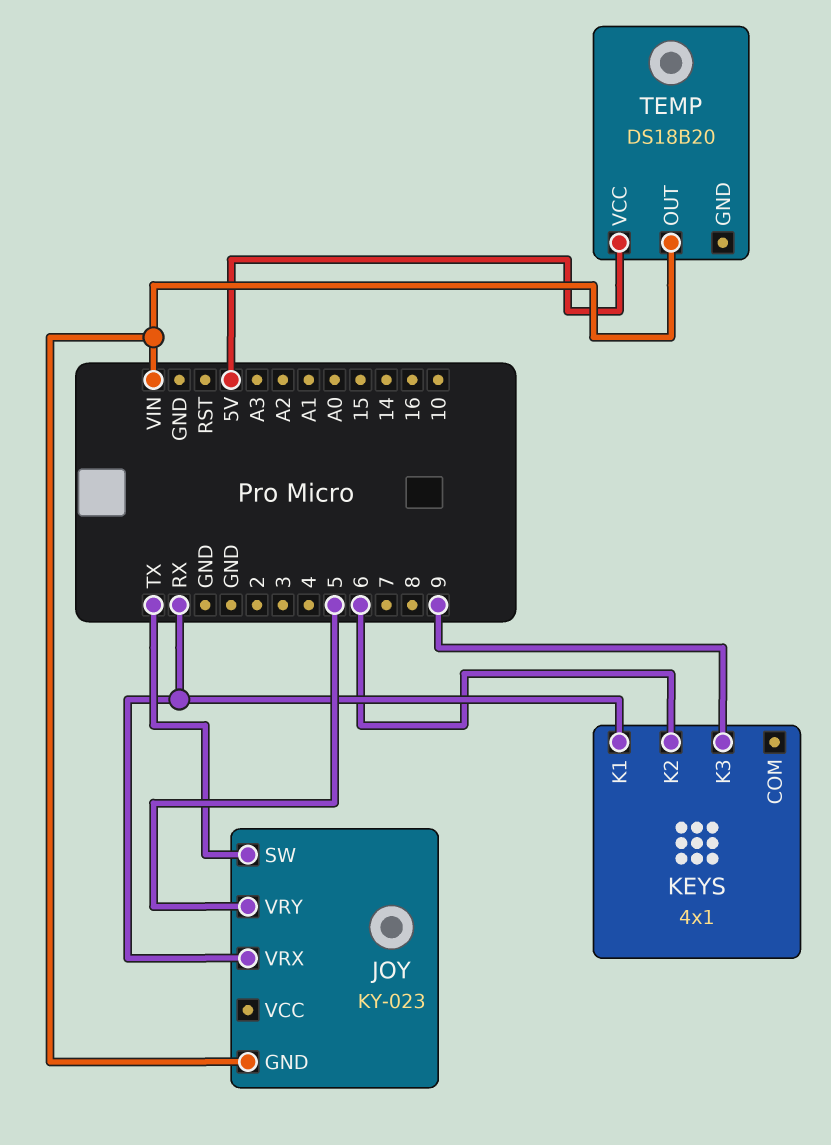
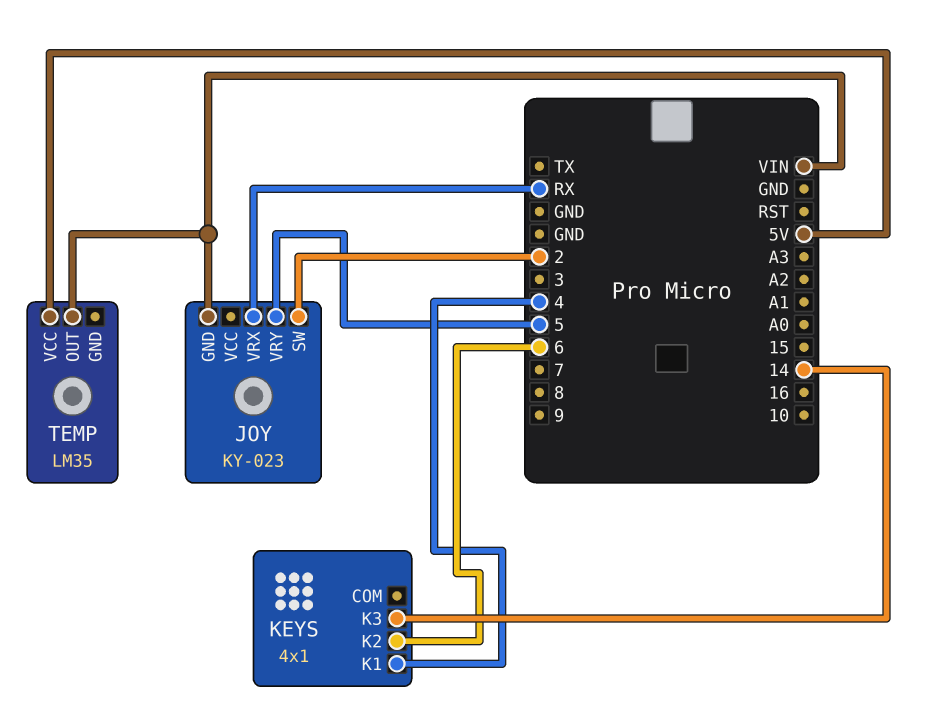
JOY pin SW: TX -> 2
KEYS pin K1: RX -> 4
KEYS pin K3: 9 -> 14
TEMP: DS18B20 -> LM35

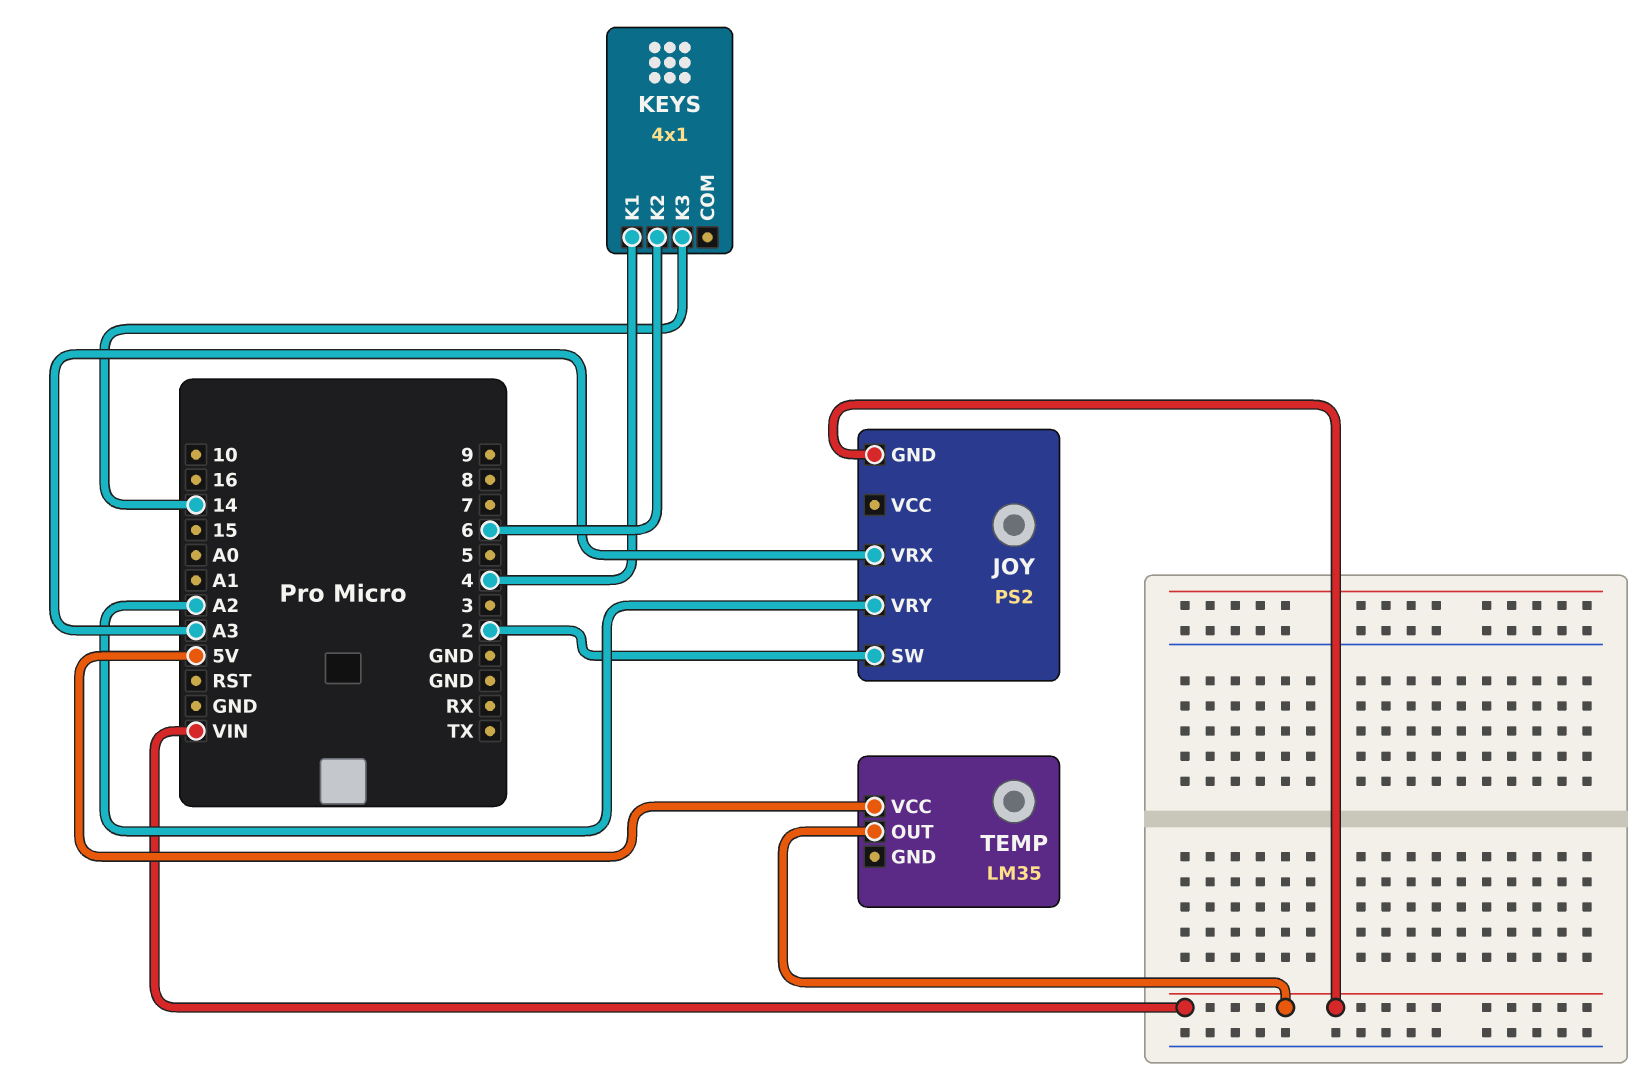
JOY: KY-023 -> PS2
JOY pin VRX: RX -> A3
JOY pin VRY: 5 -> A2

